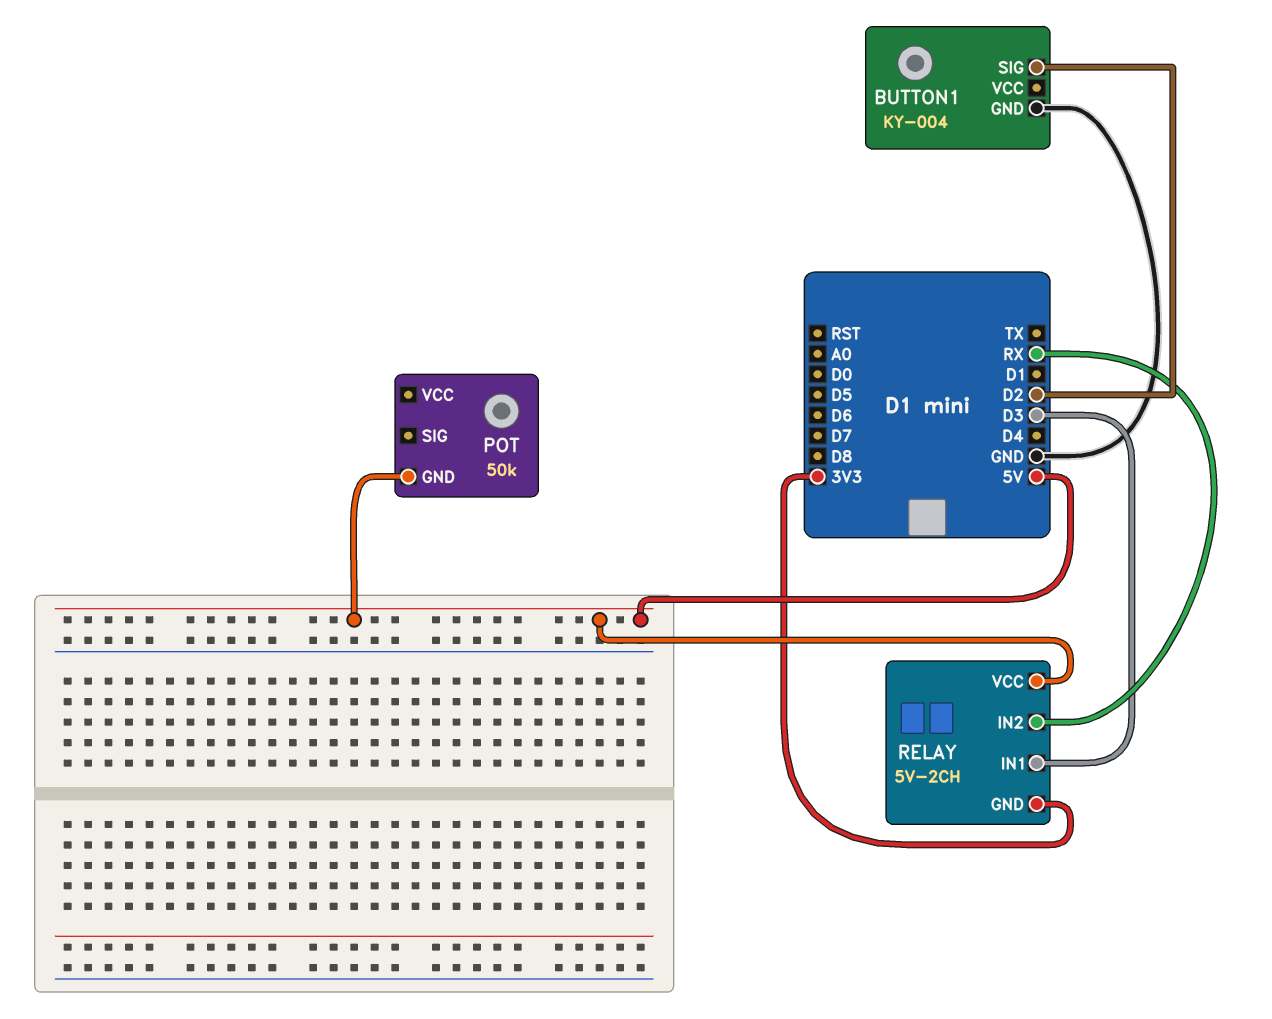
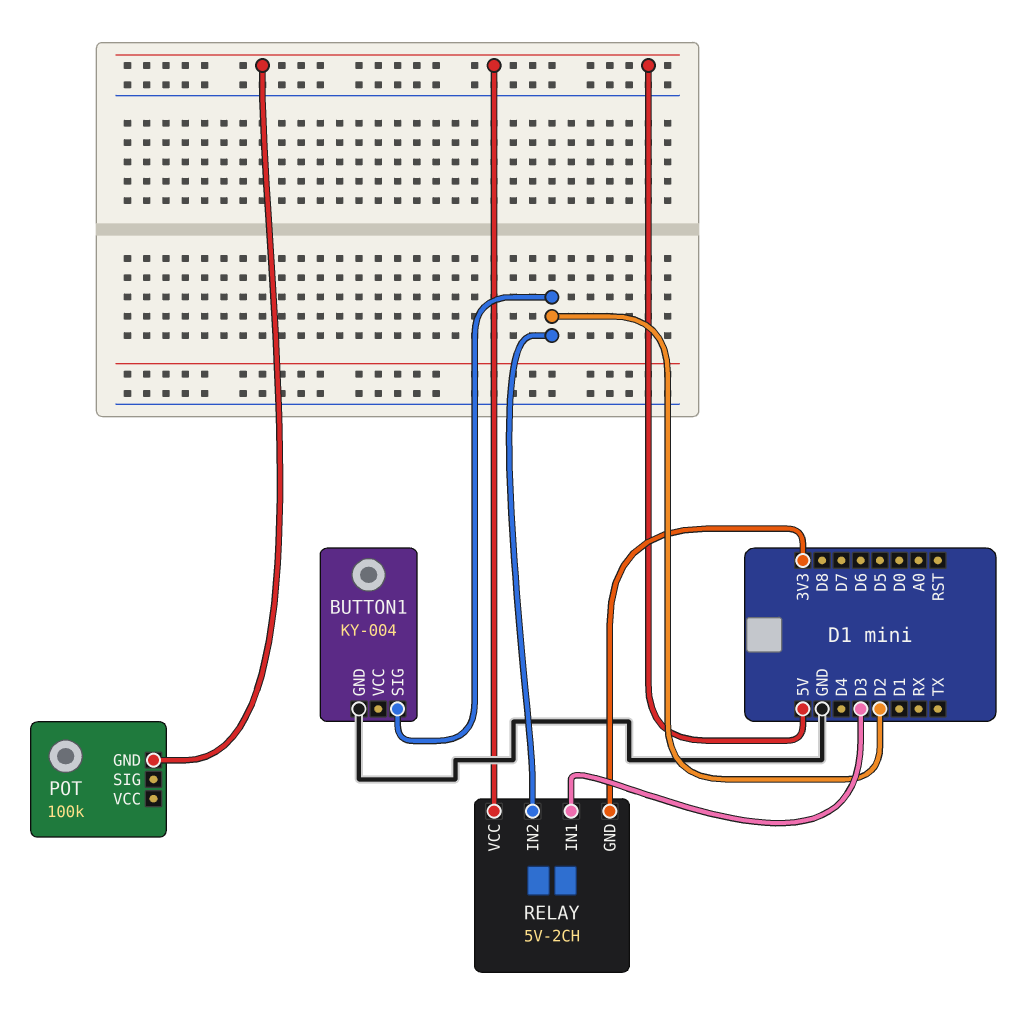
POT: 50k -> 100k
RELAY pin IN2: RX -> D2

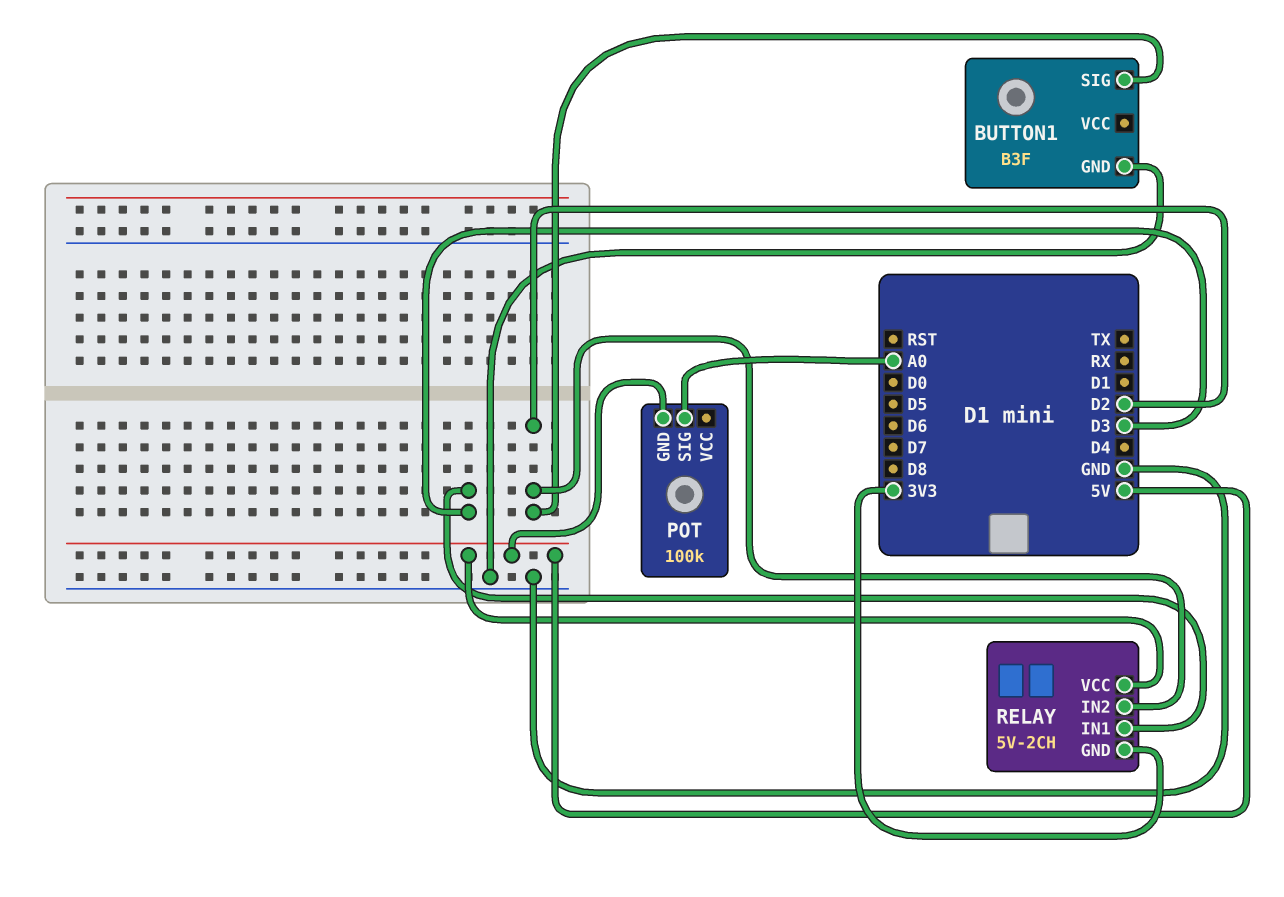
BUTTON1: KY-004 -> B3F
POT pin SIG: none -> A0

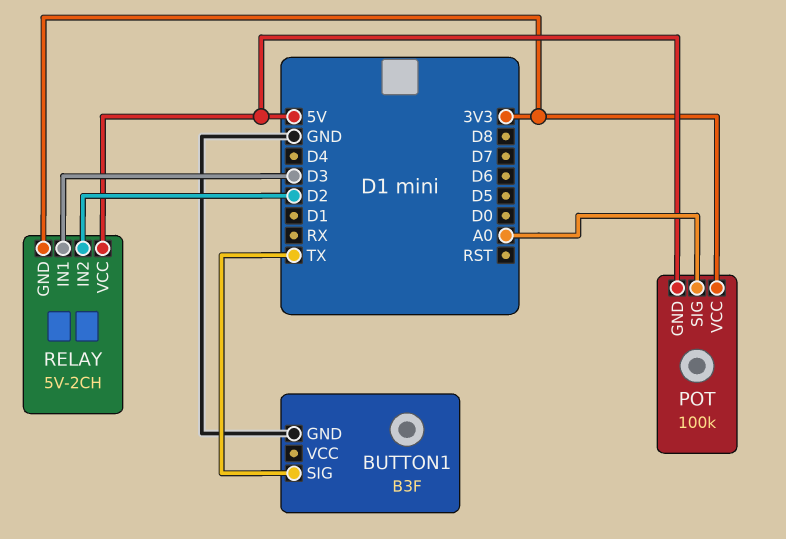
BUTTON1 pin SIG: D2 -> TX
POT pin VCC: none -> 3V3

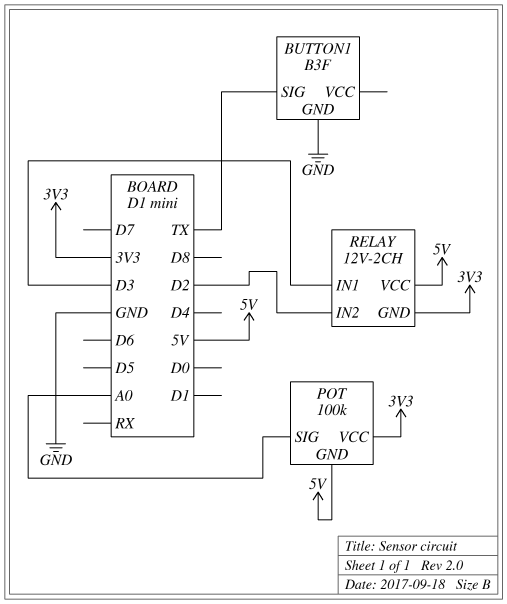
RELAY: 5V-2CH -> 12V-2CH

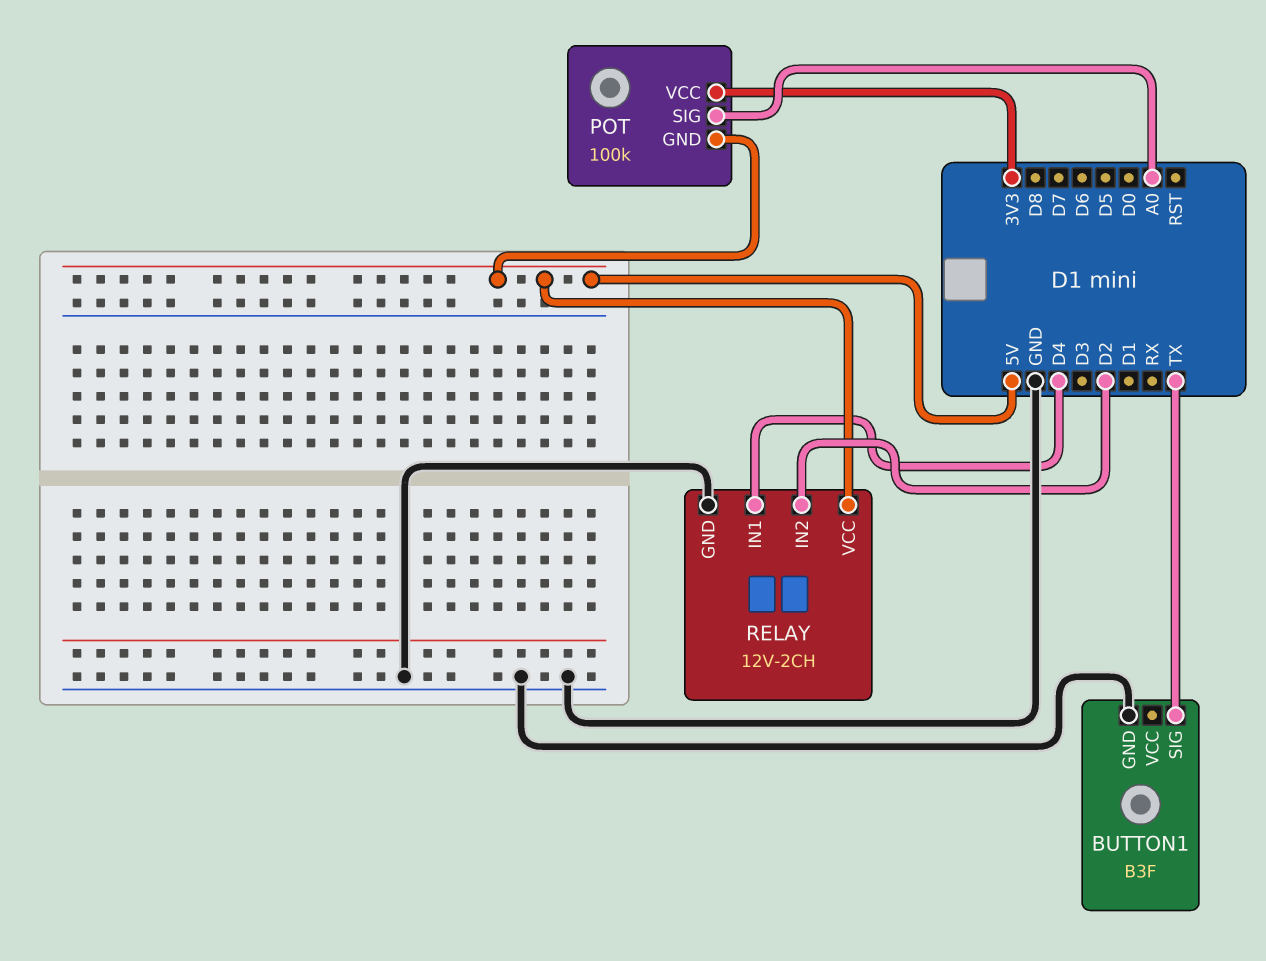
RELAY pin GND: 3V3 -> GND
RELAY pin IN1: D3 -> D4

